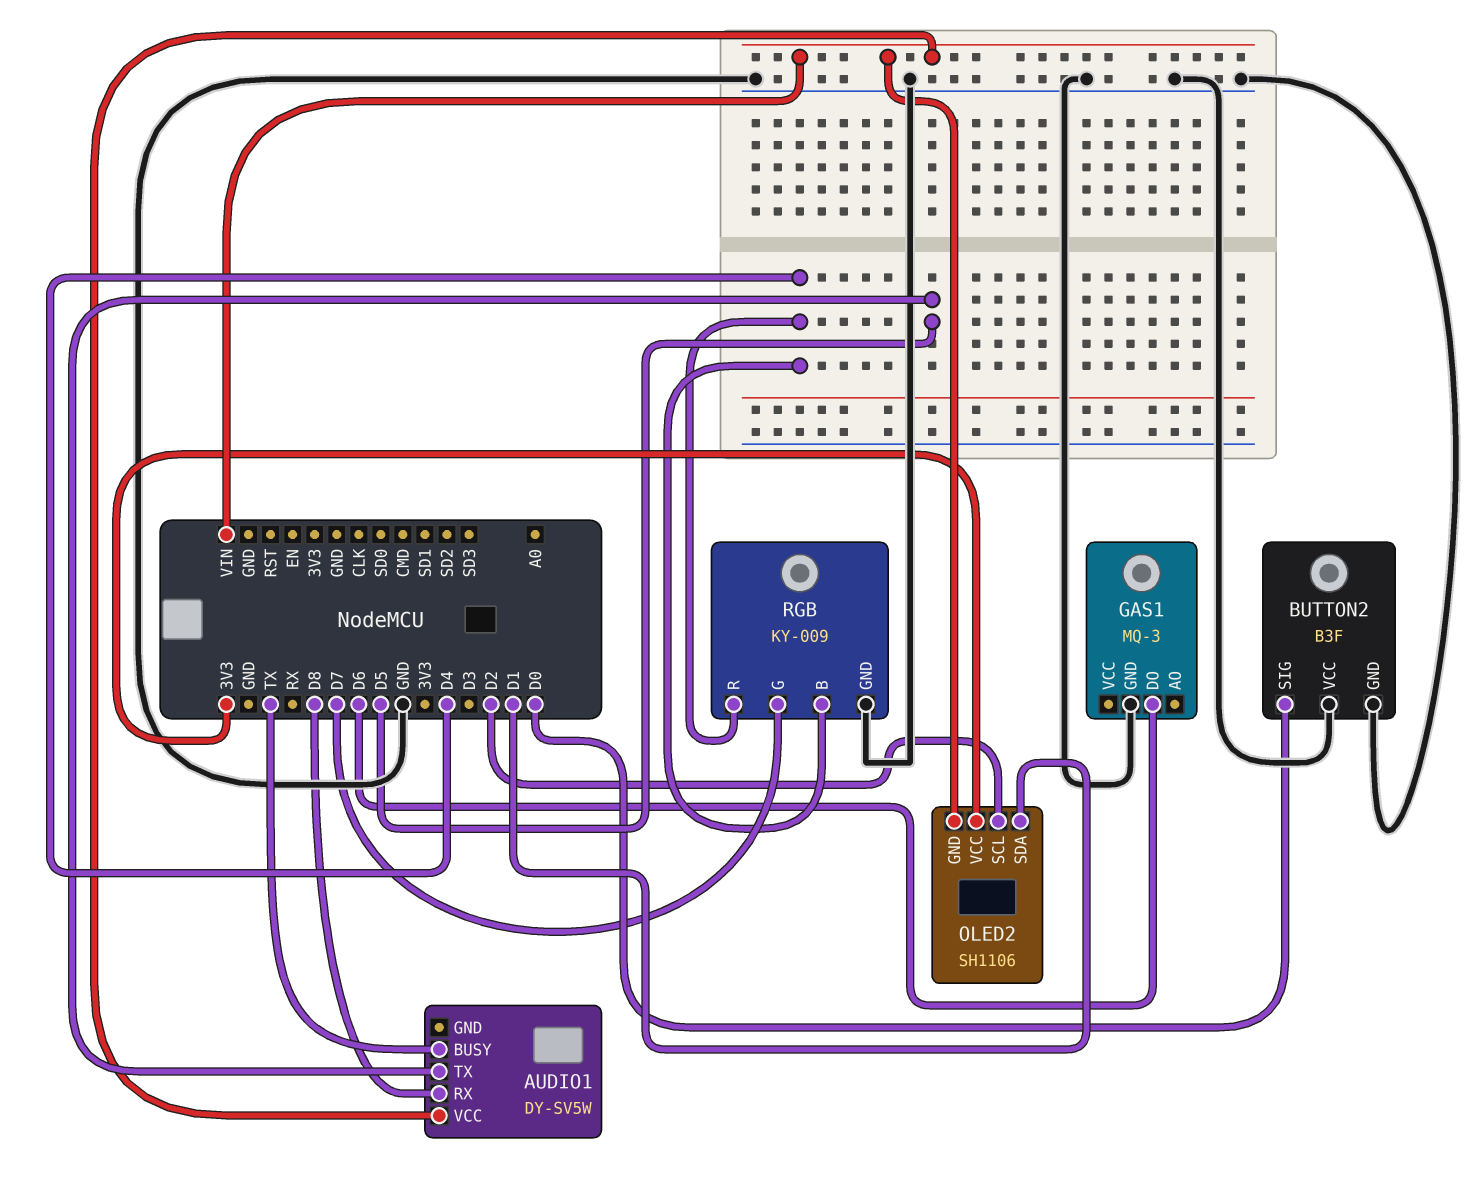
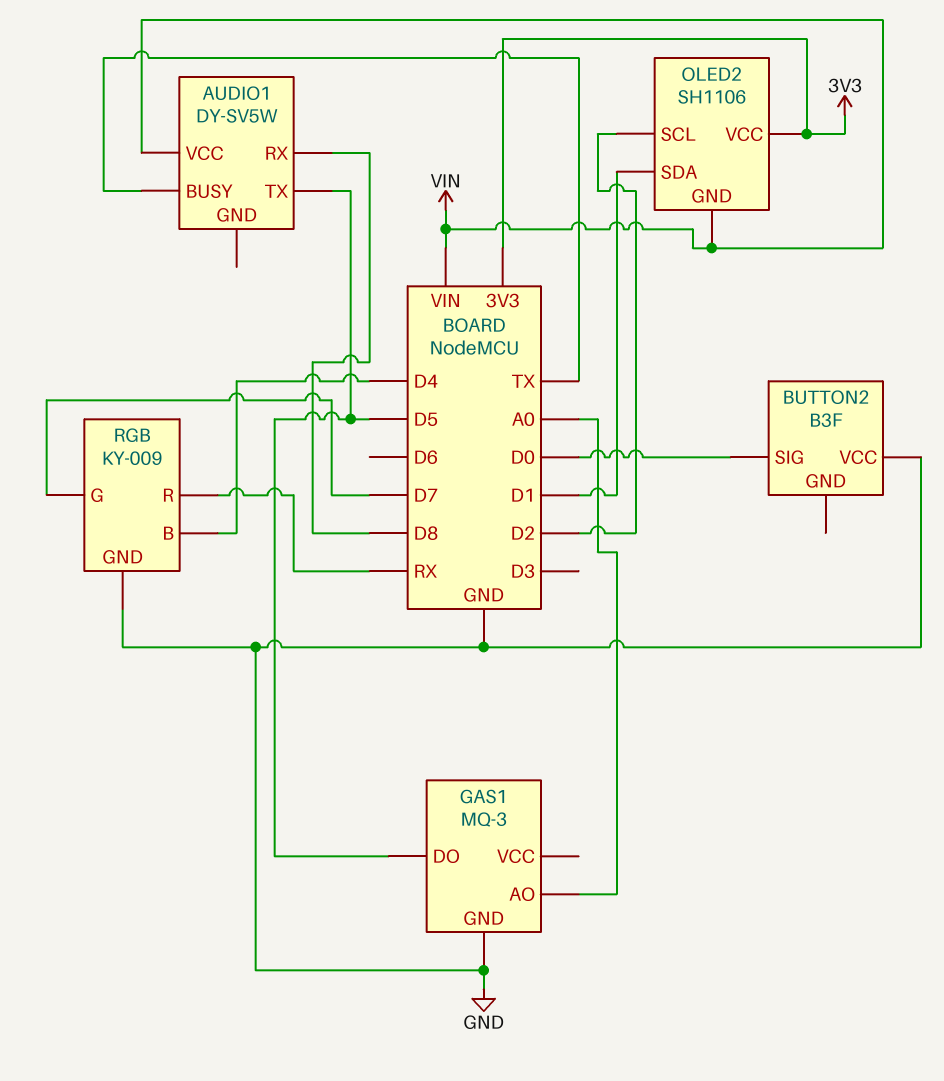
BUTTON2 pin GND: GND -> none
GAS1 pin AO: none -> A0
GAS1 pin DO: D6 -> D5
RGB pin R: D4 -> RX

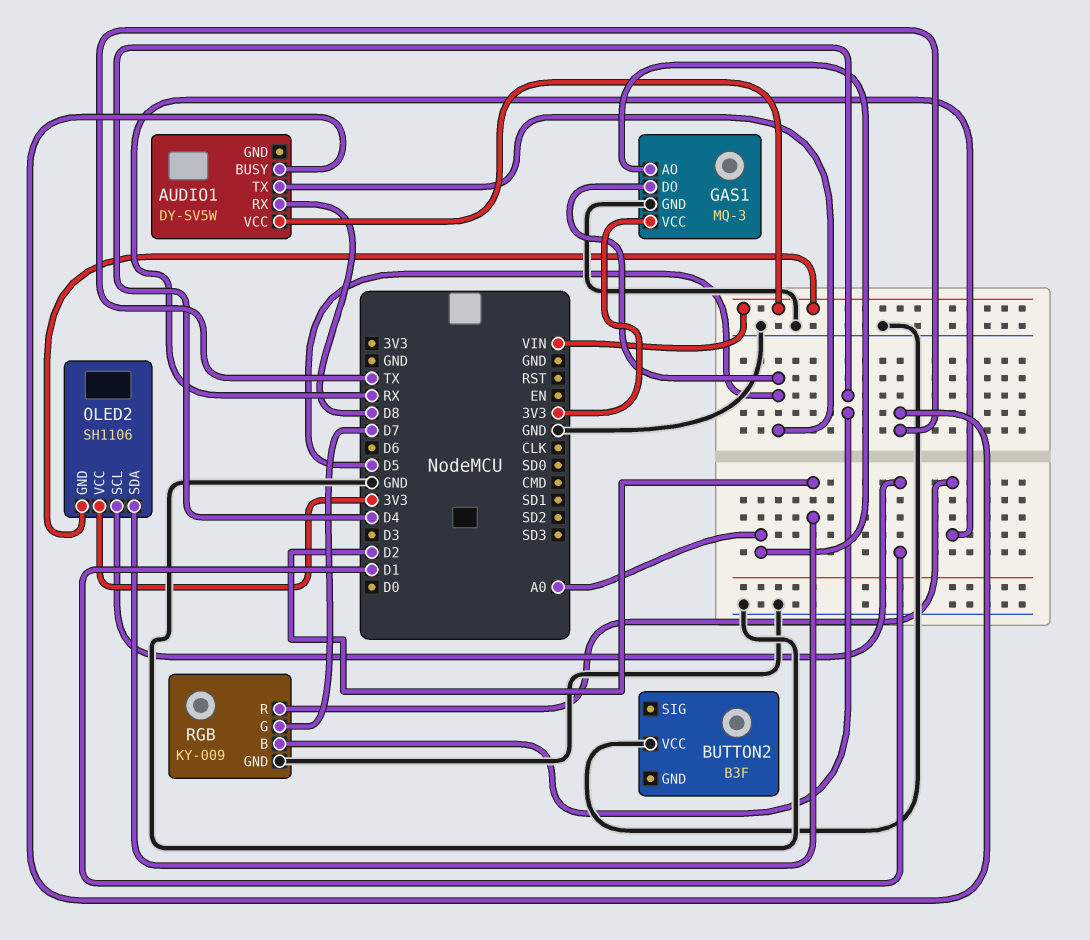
BUTTON2 pin SIG: D0 -> none
GAS1 pin VCC: none -> 3V3
OLED2 pin SCL: D2 -> D1
OLED2 pin SDA: D1 -> D2

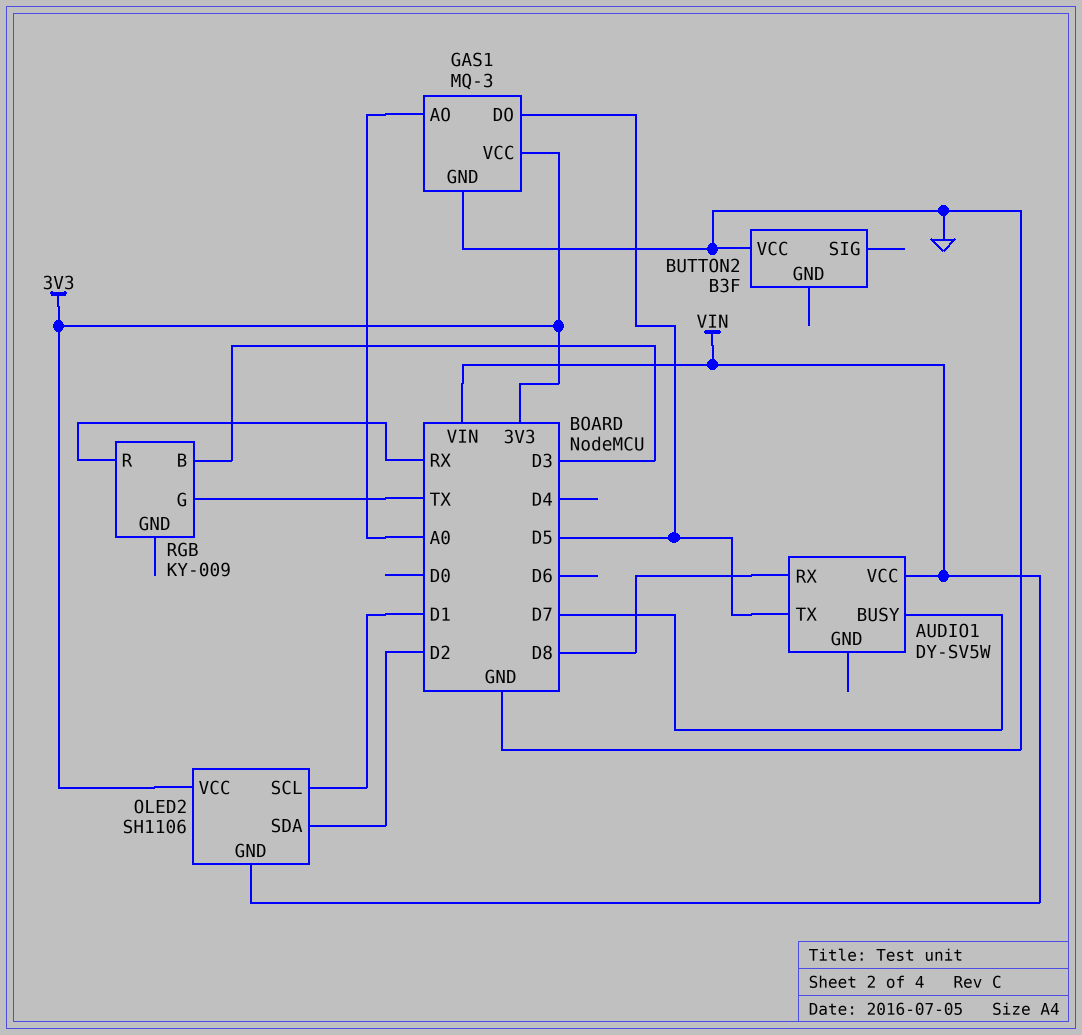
AUDIO1 pin BUSY: TX -> D7
RGB pin B: D4 -> D3
RGB pin G: D7 -> TX
RGB pin GND: GND -> none

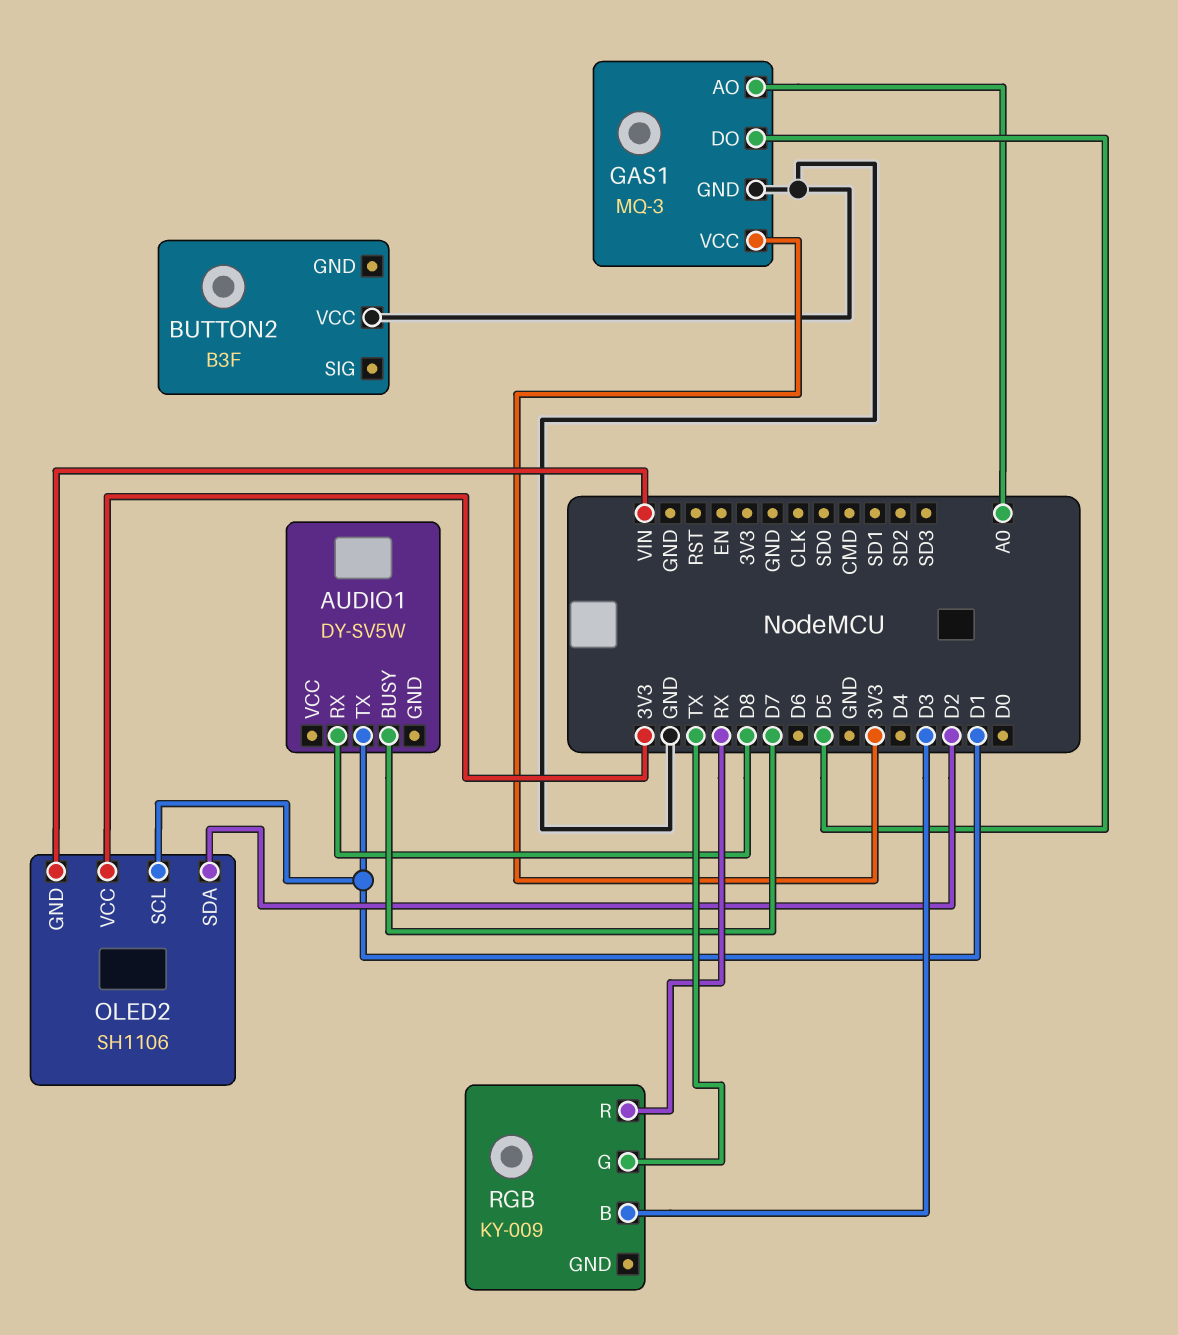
AUDIO1 pin TX: D5 -> D1
AUDIO1 pin VCC: VIN -> none

